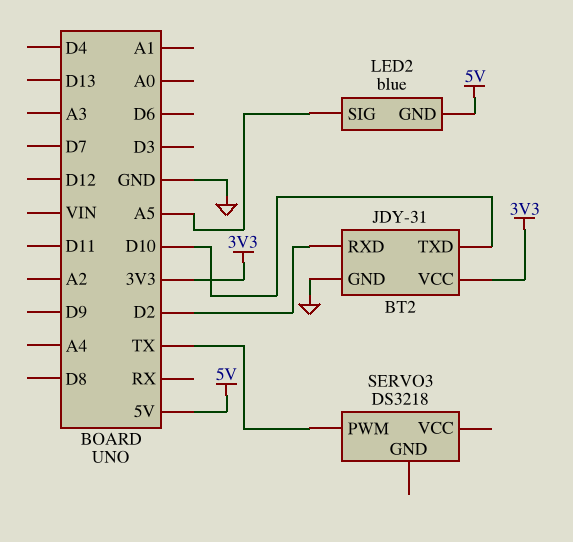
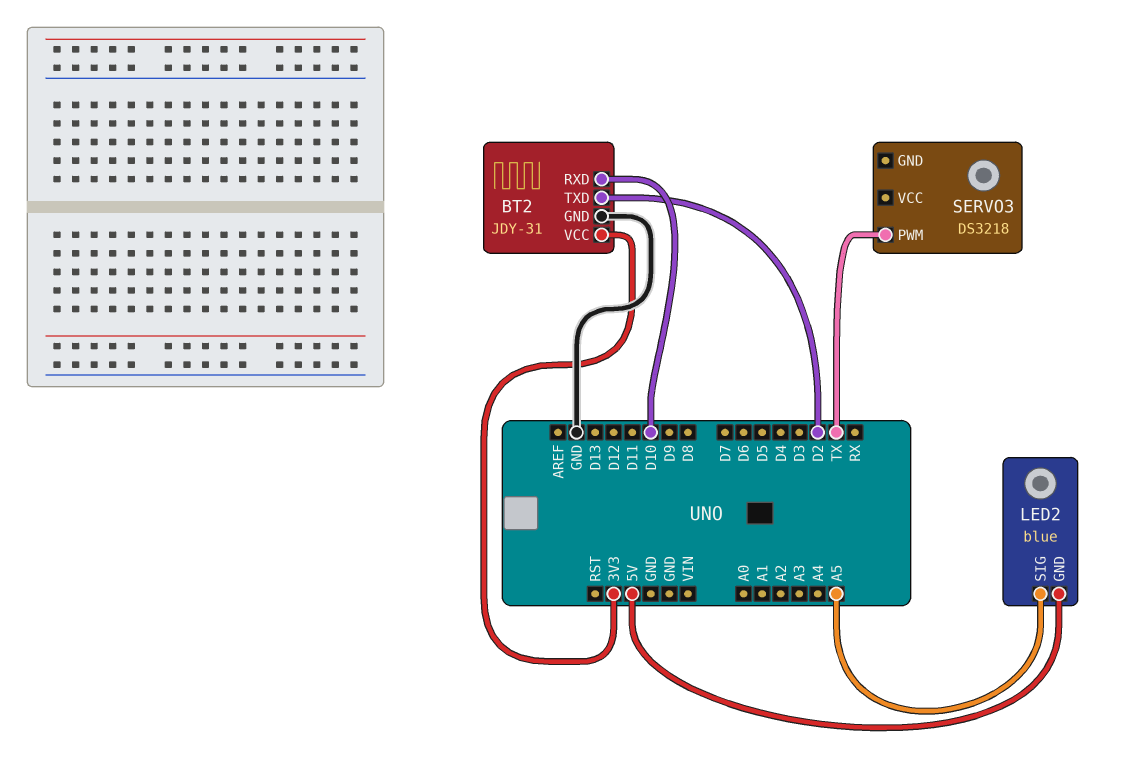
BT2 pin RXD: D2 -> D10
BT2 pin TXD: D10 -> D2

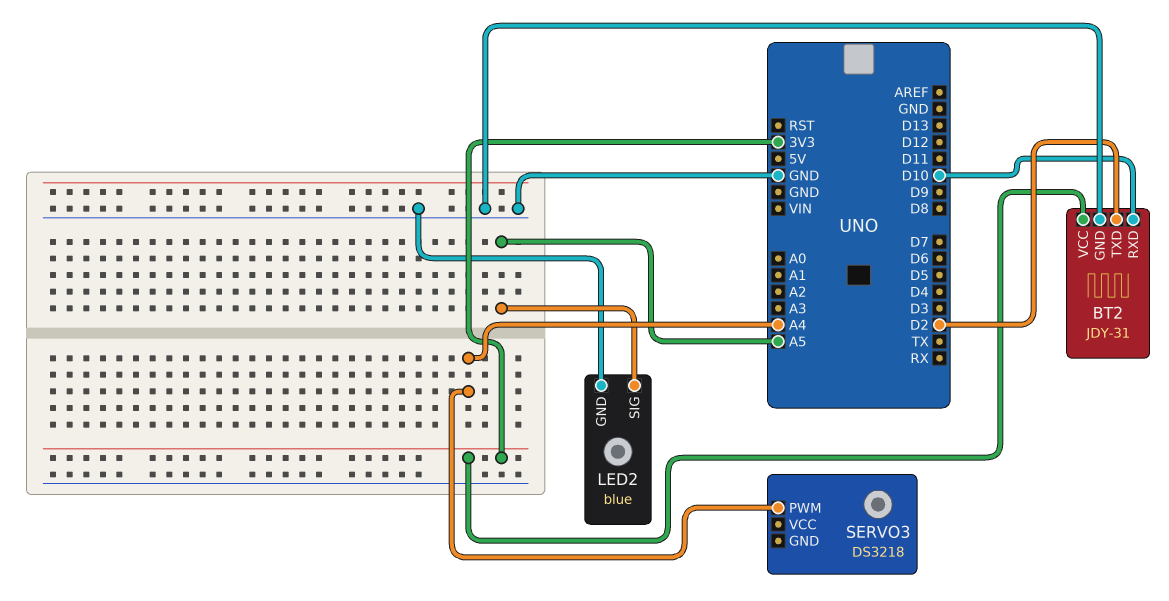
LED2 pin GND: 5V -> GND
SERVO3 pin PWM: TX -> A4

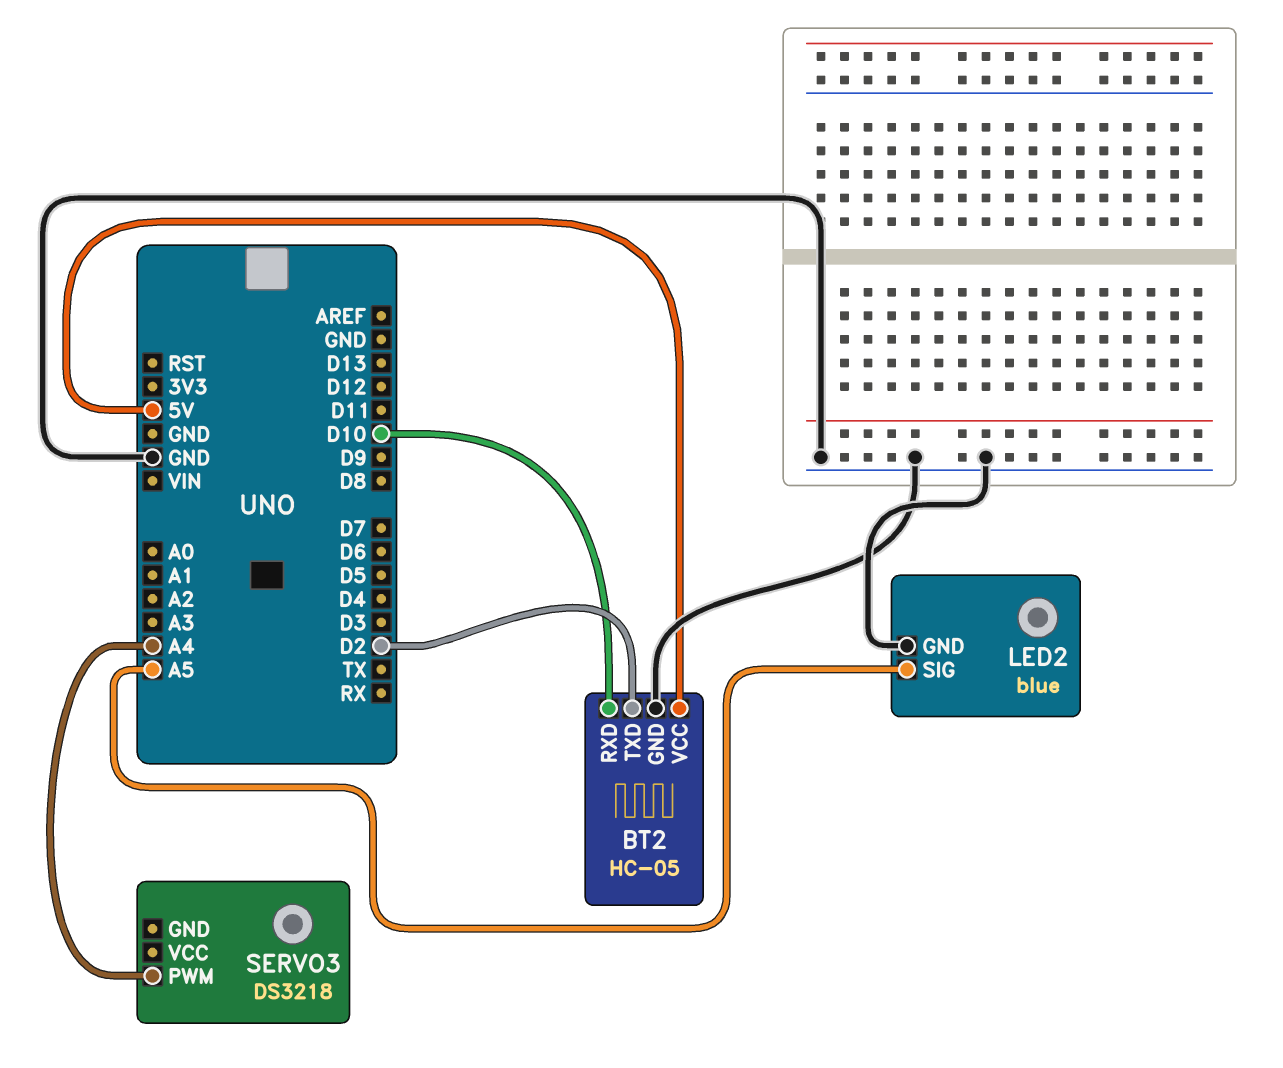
BT2: JDY-31 -> HC-05
BT2 pin VCC: 3V3 -> 5V

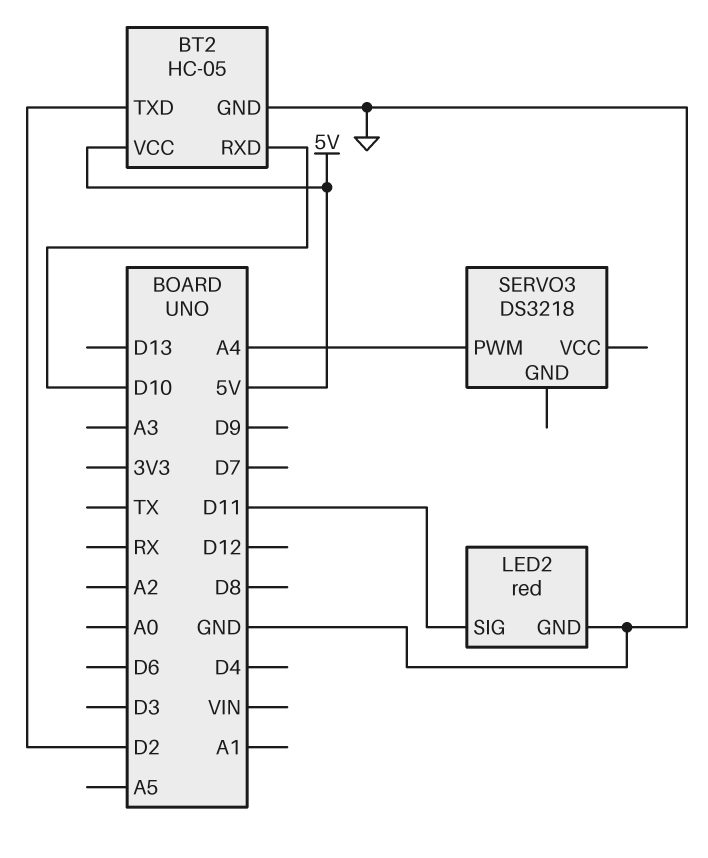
LED2: blue -> red
LED2 pin SIG: A5 -> D11

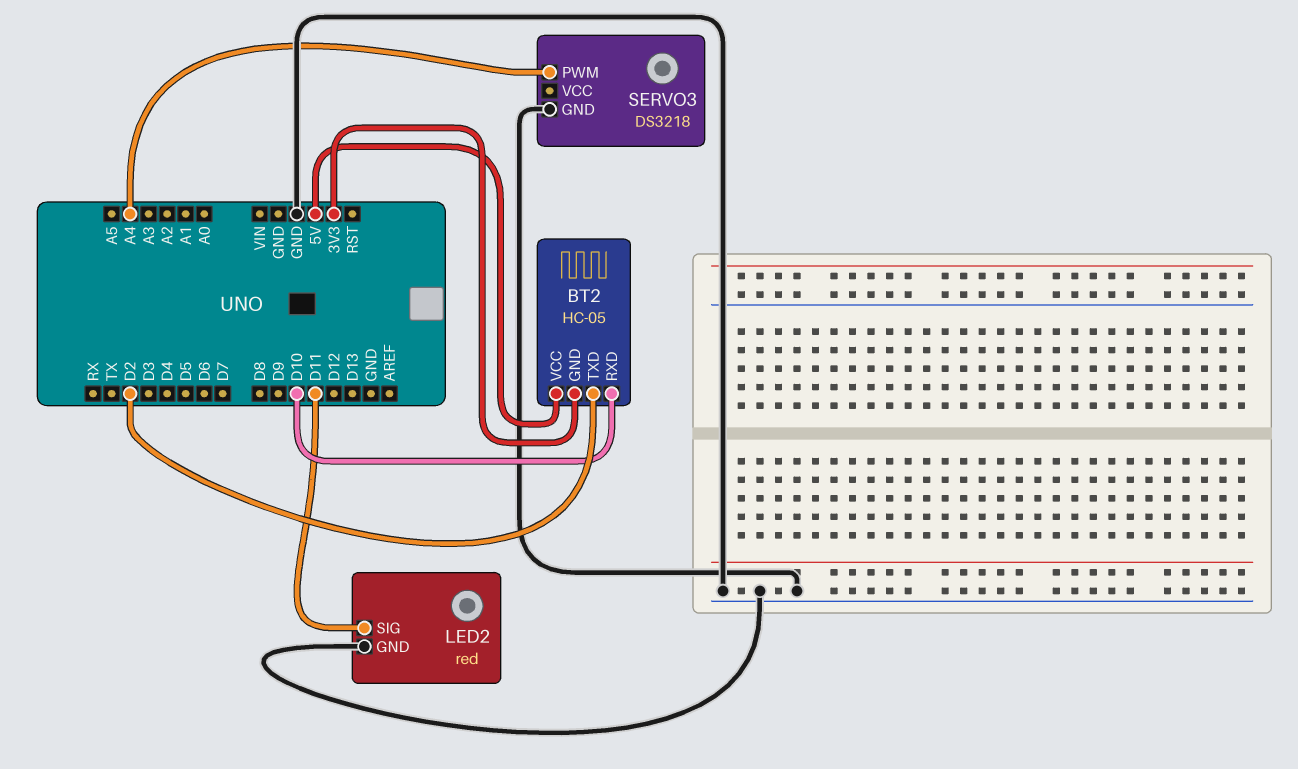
BT2 pin GND: GND -> 3V3
SERVO3 pin GND: none -> GND

